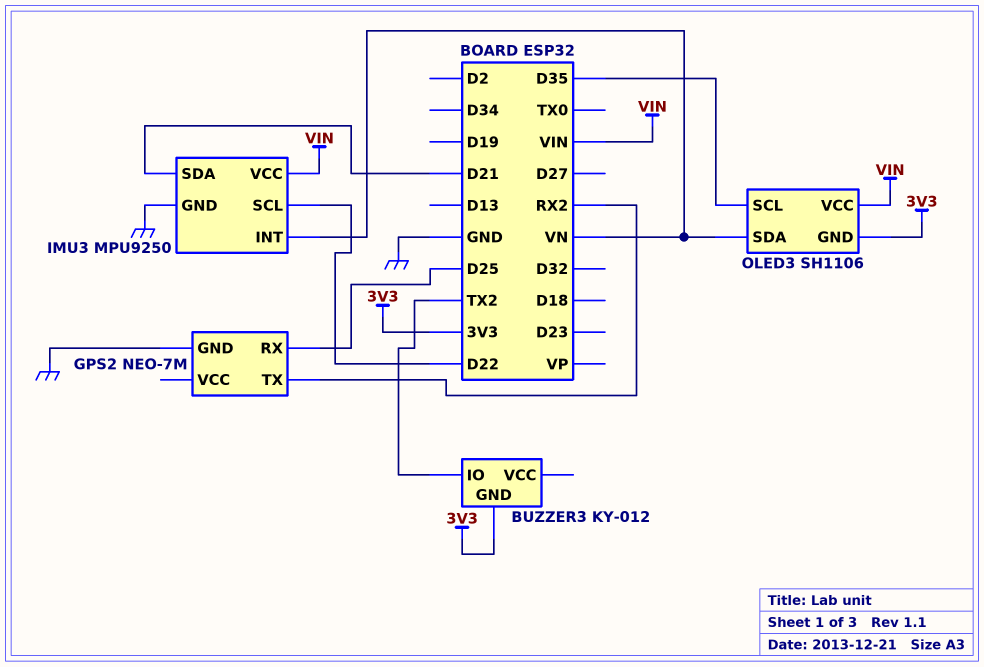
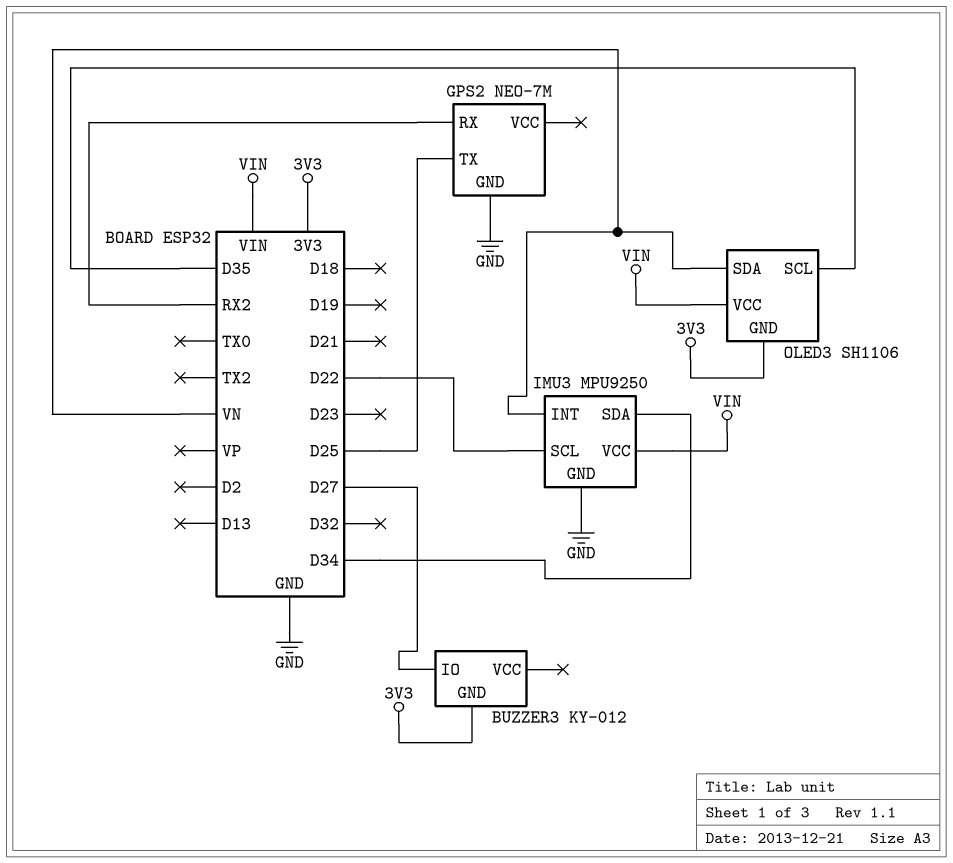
BUZZER3 pin IO: TX2 -> D27
GPS2 pin RX: D25 -> RX2
GPS2 pin TX: RX2 -> D25
IMU3 pin SDA: D21 -> D34

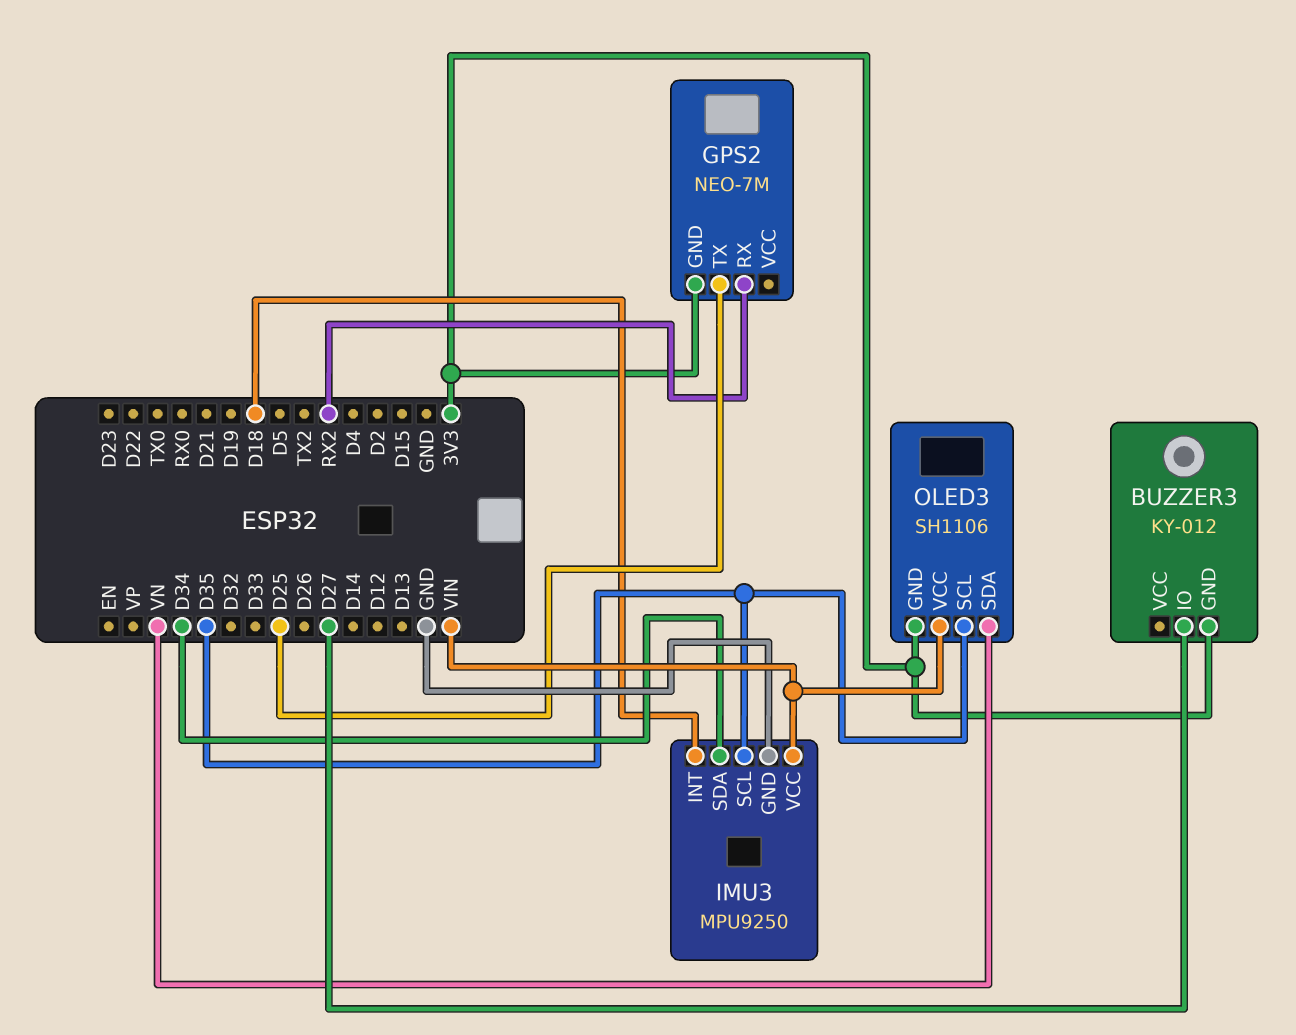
GPS2 pin GND: GND -> 3V3
IMU3 pin INT: VN -> D18
IMU3 pin SCL: D22 -> D35

